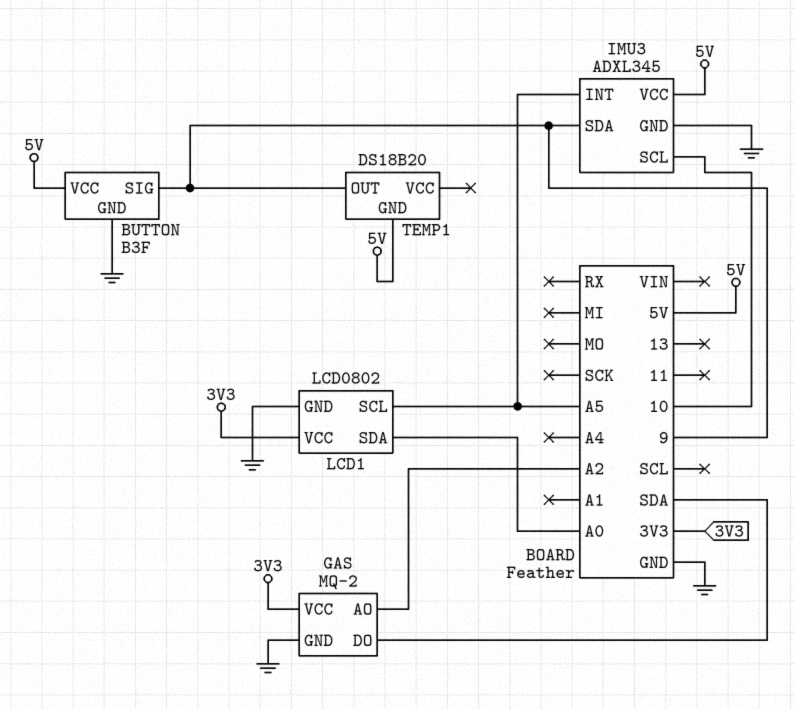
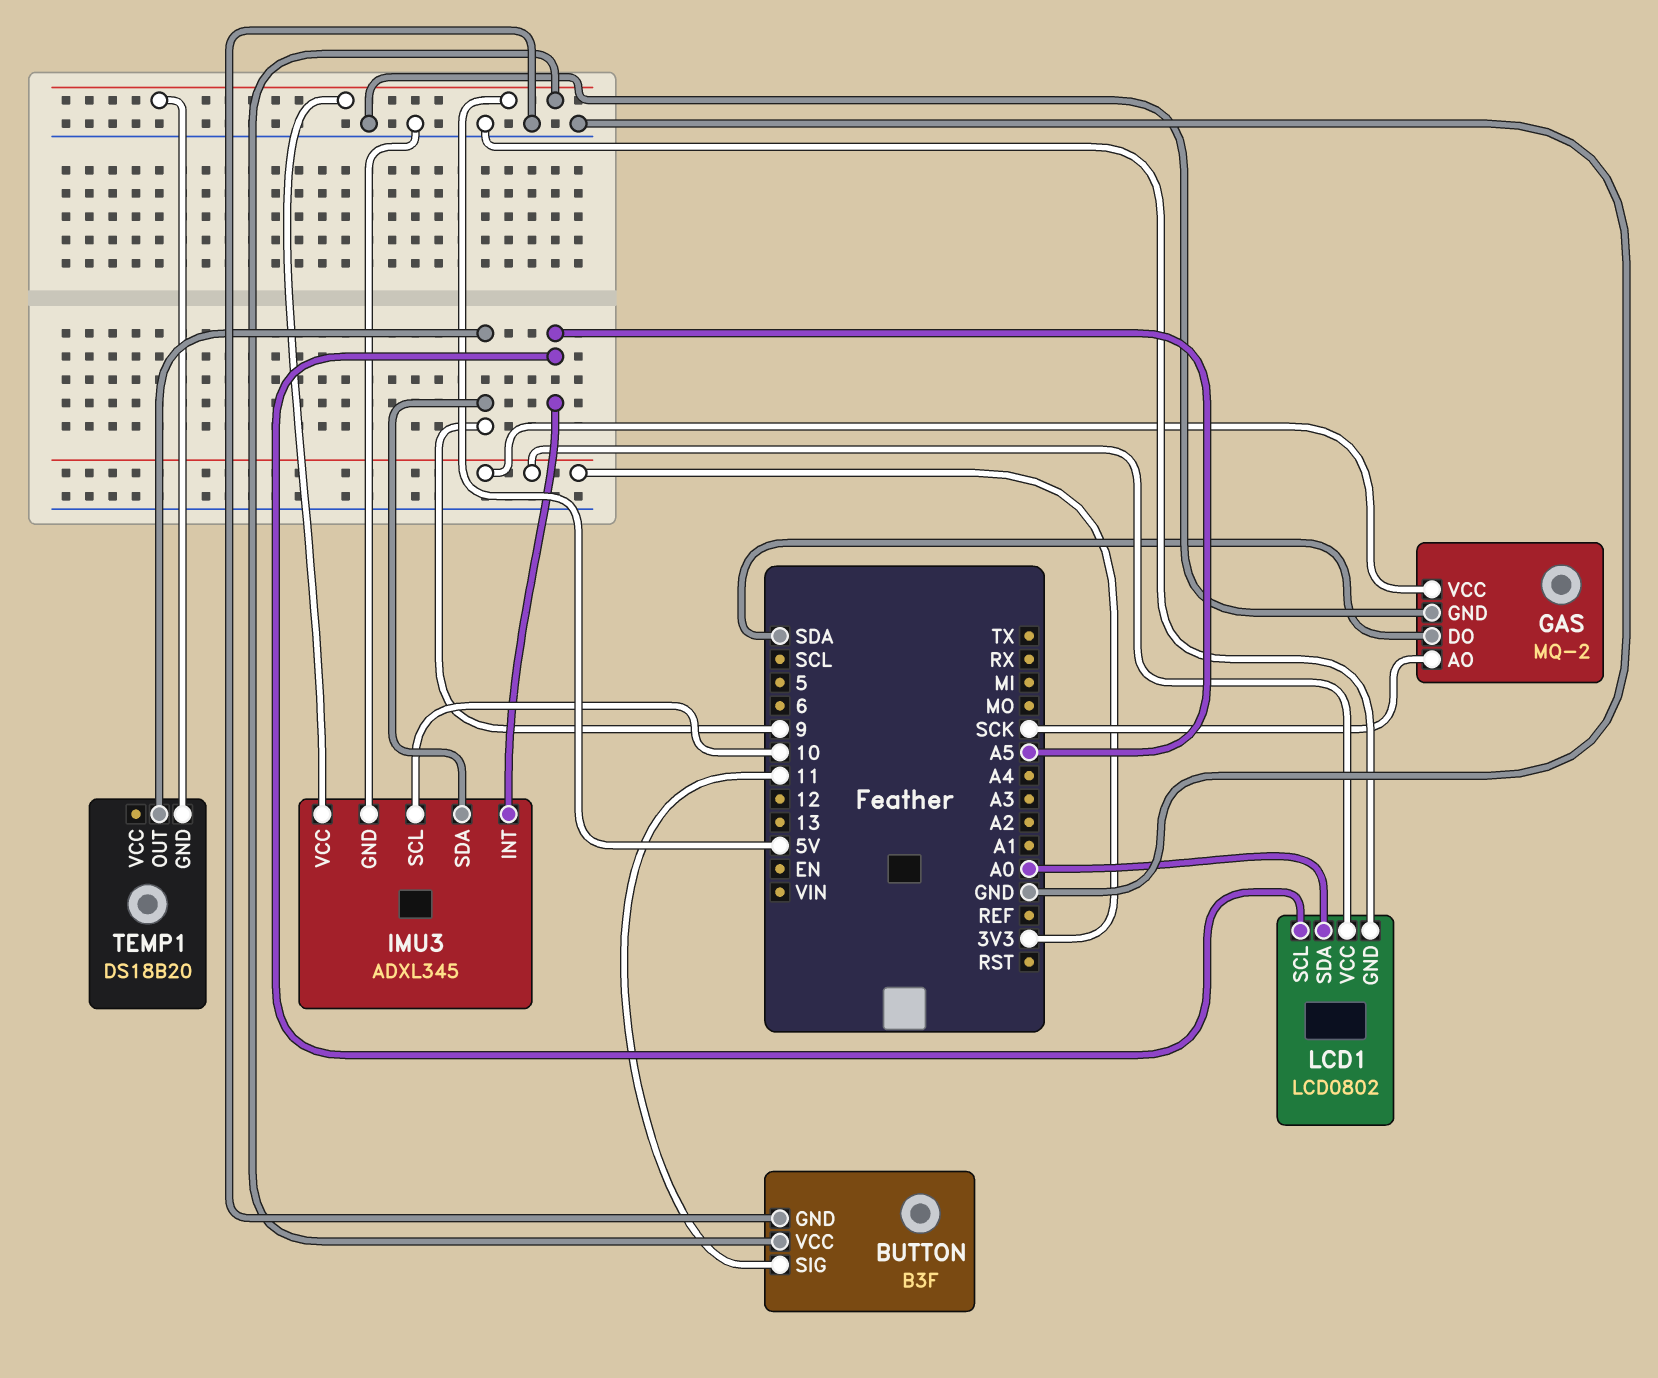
BUTTON pin SIG: 9 -> 11
GAS pin AO: A2 -> SCK

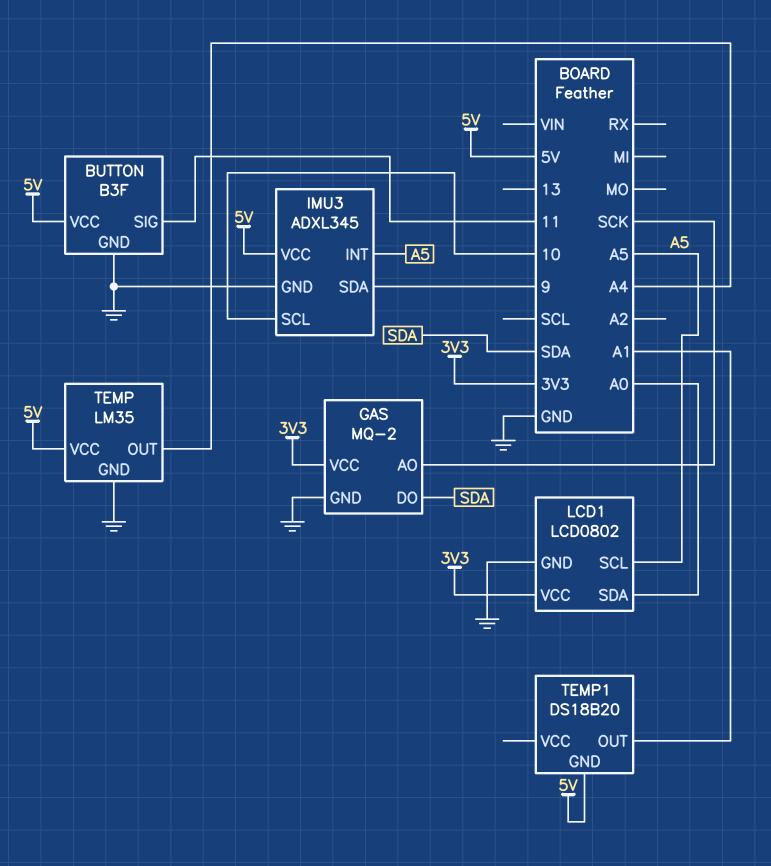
TEMP: none -> LM35
TEMP pin GND: none -> GND
TEMP pin OUT: none -> A4
TEMP pin VCC: none -> 5V
TEMP1 pin OUT: 9 -> A1

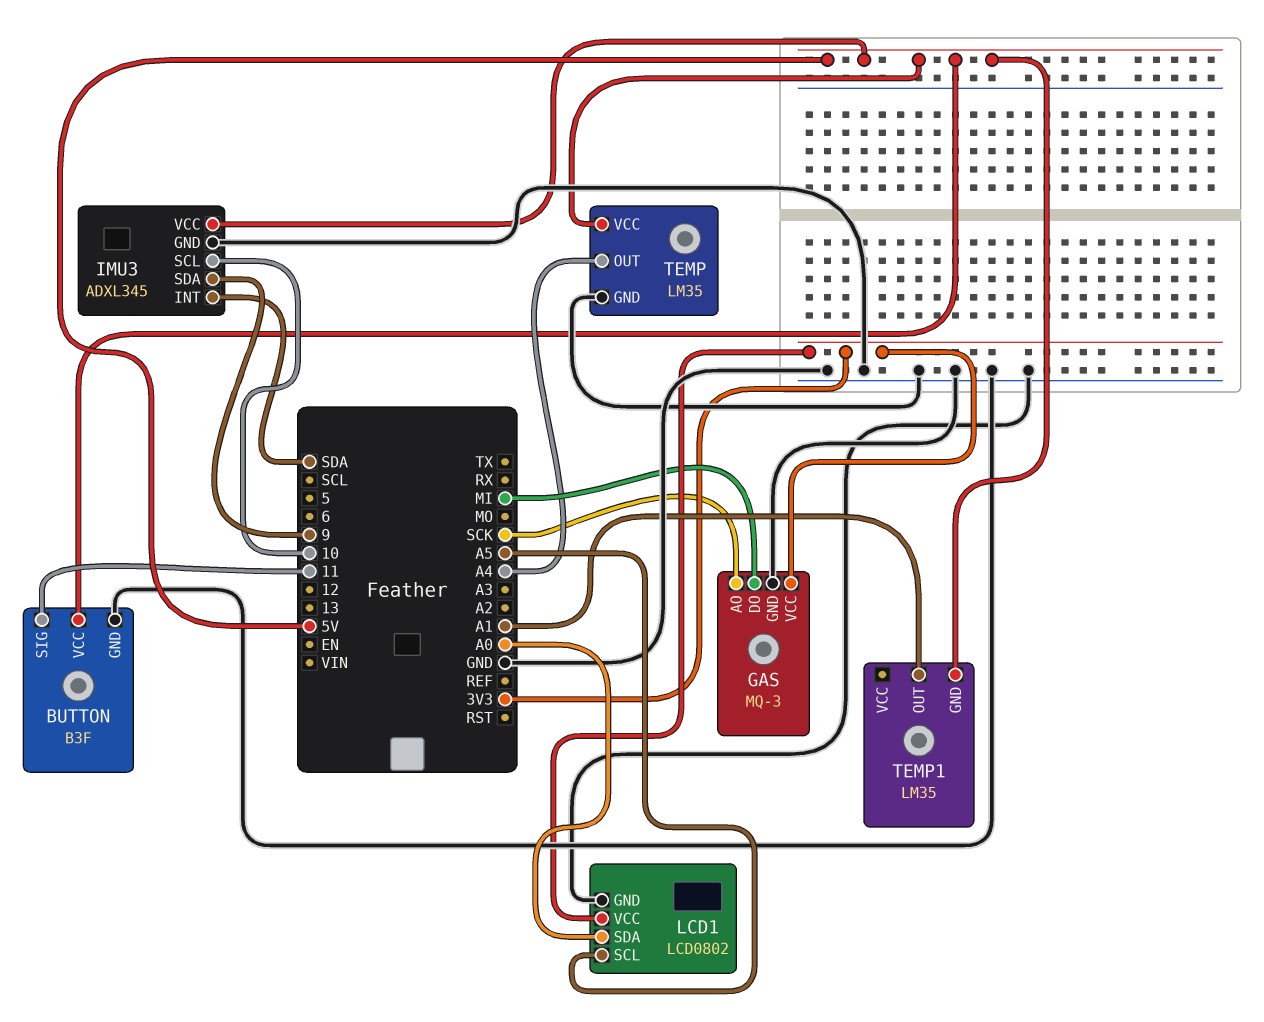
GAS: MQ-2 -> MQ-3
GAS pin DO: SDA -> MI
IMU3 pin INT: A5 -> SDA
TEMP1: DS18B20 -> LM35

